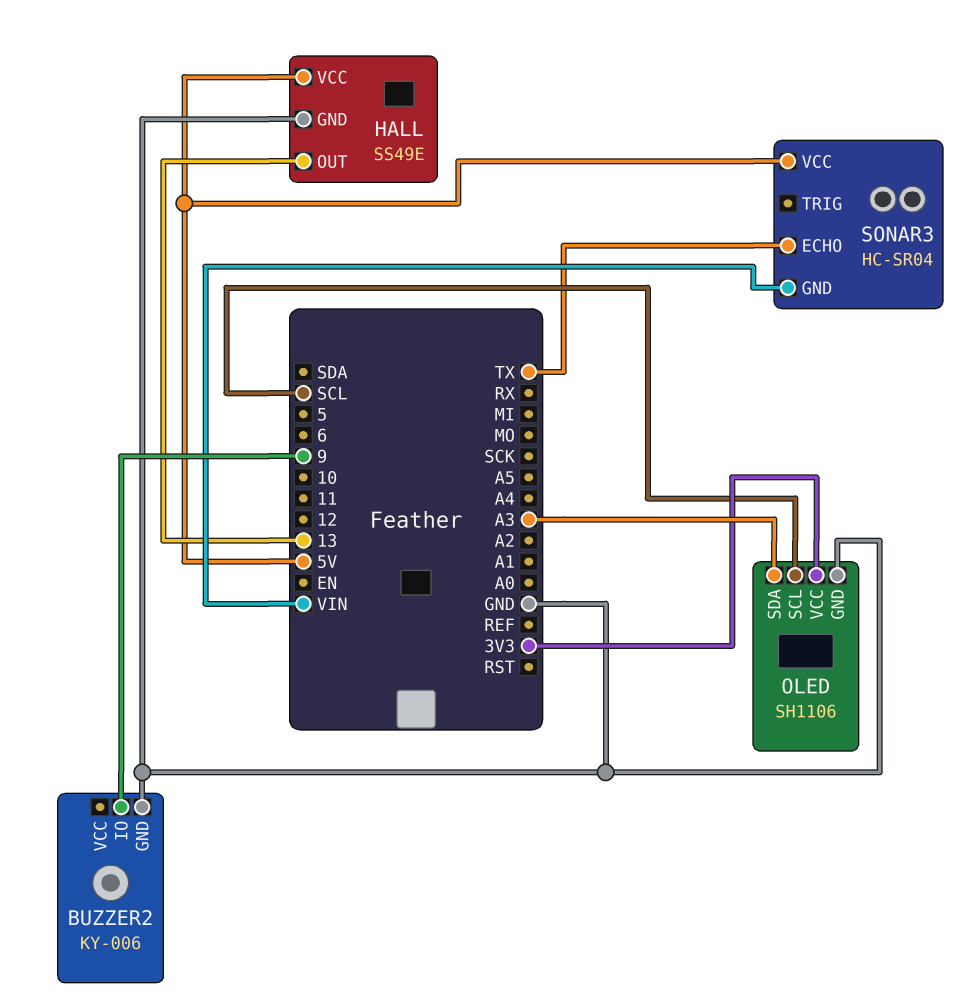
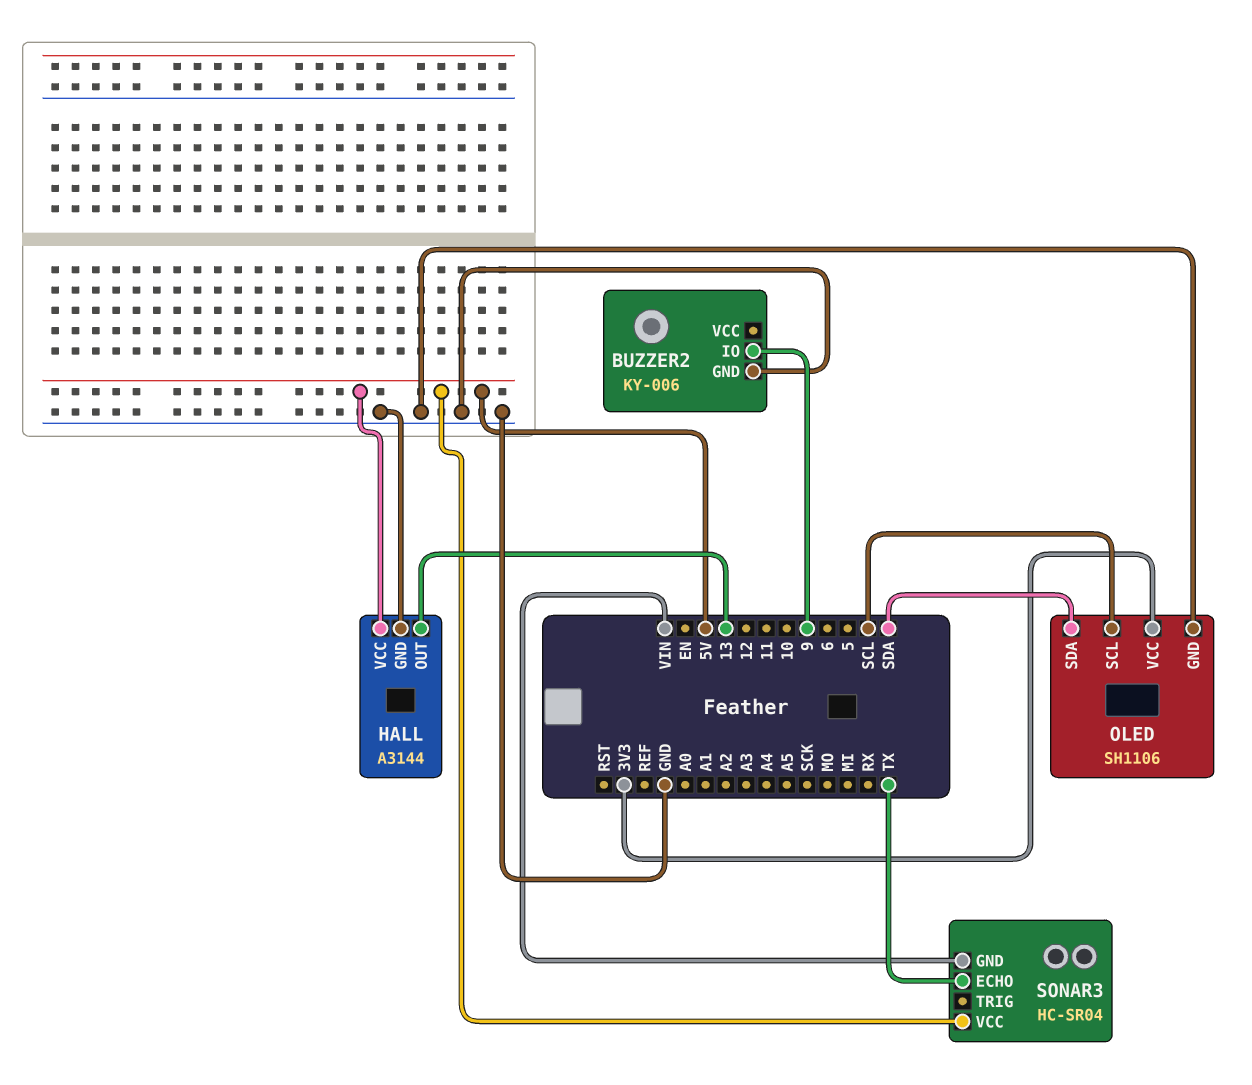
HALL: SS49E -> A3144
OLED pin SDA: A3 -> SDA

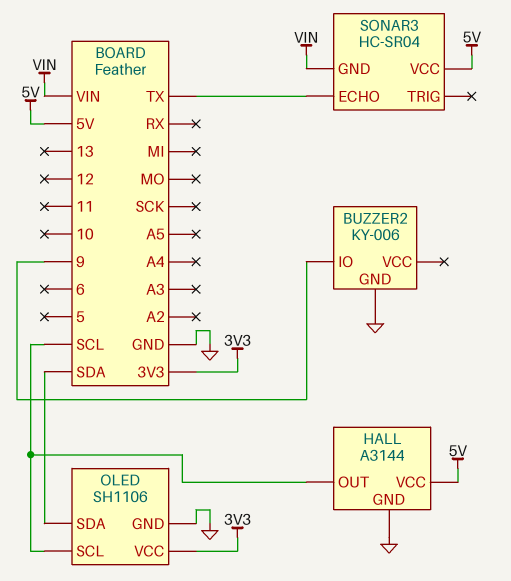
HALL pin OUT: 13 -> SCL

